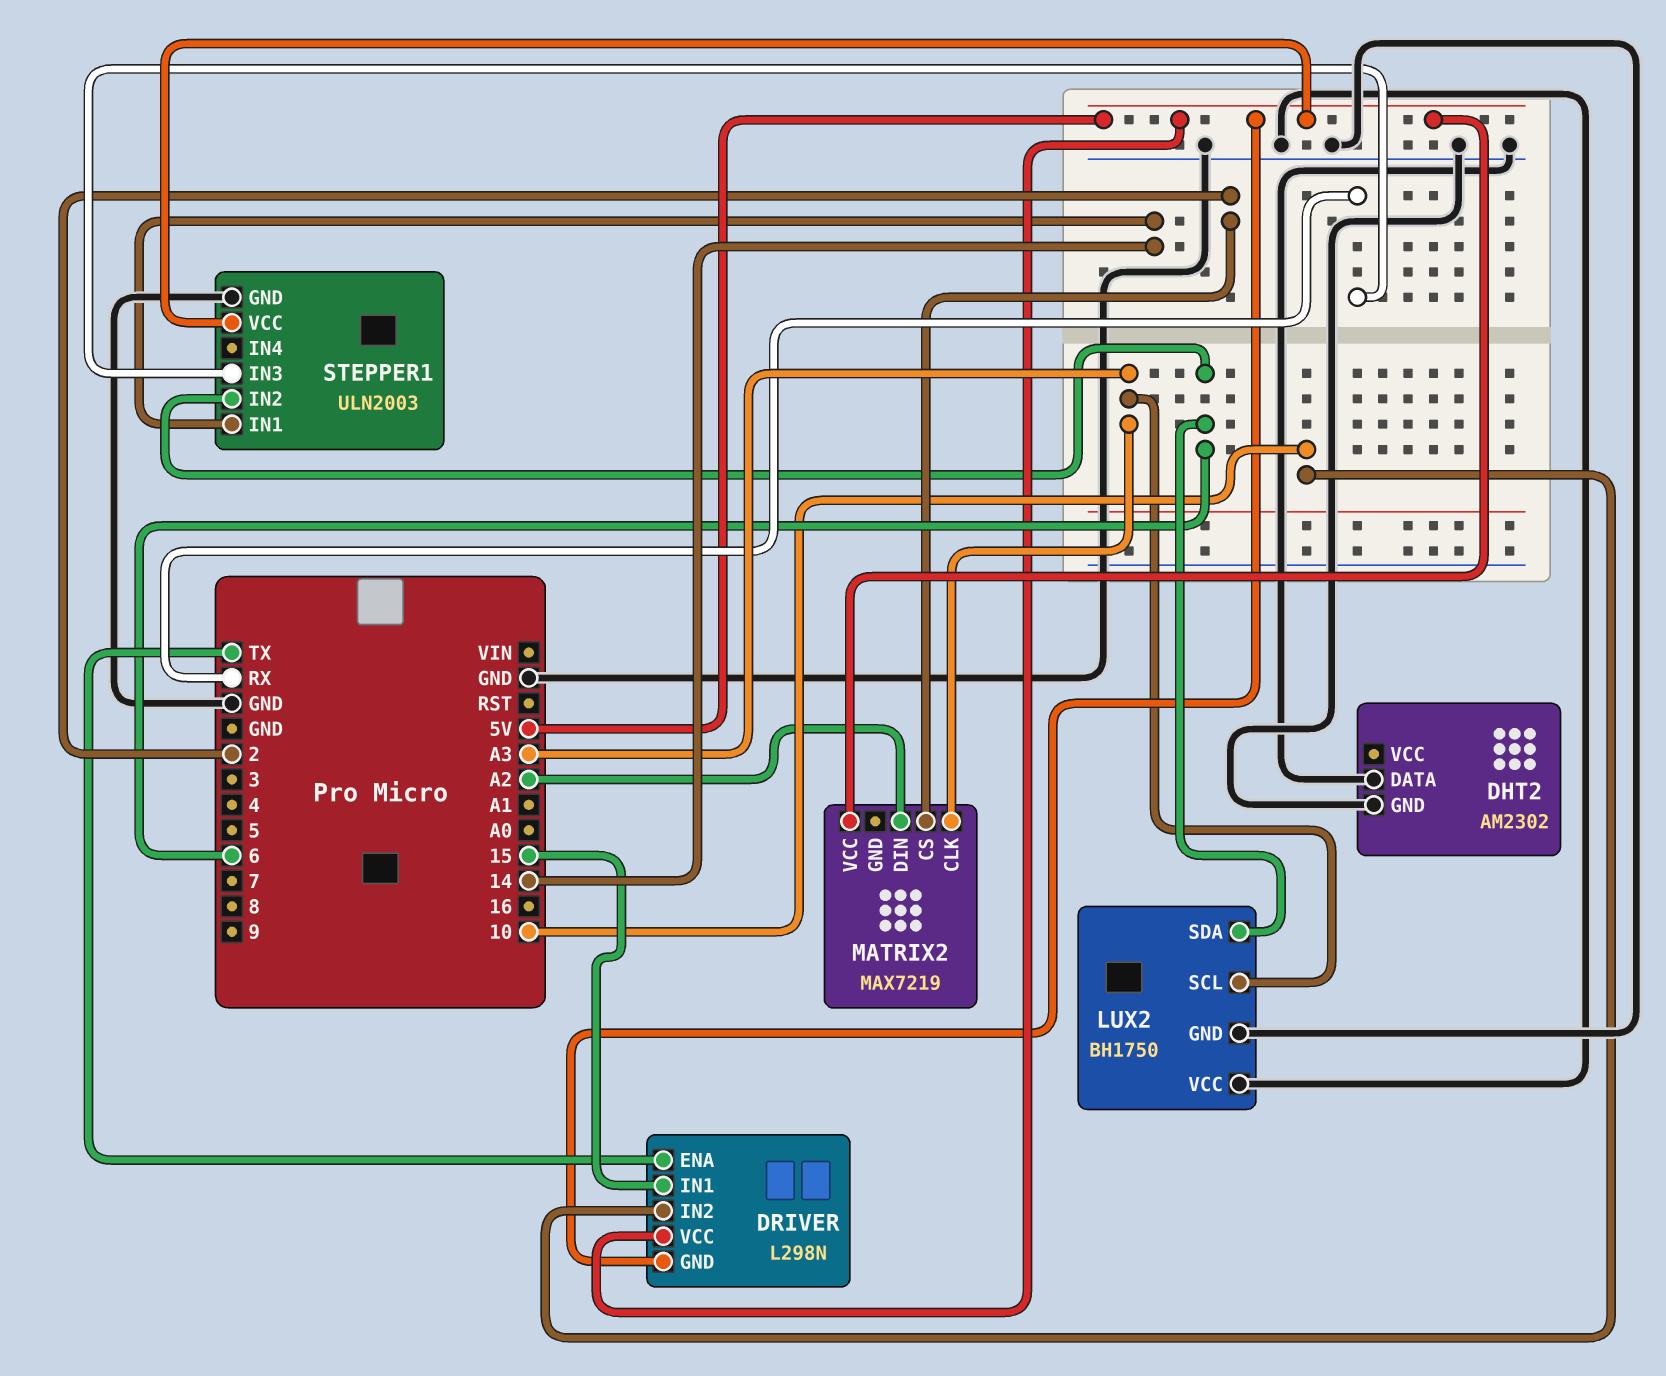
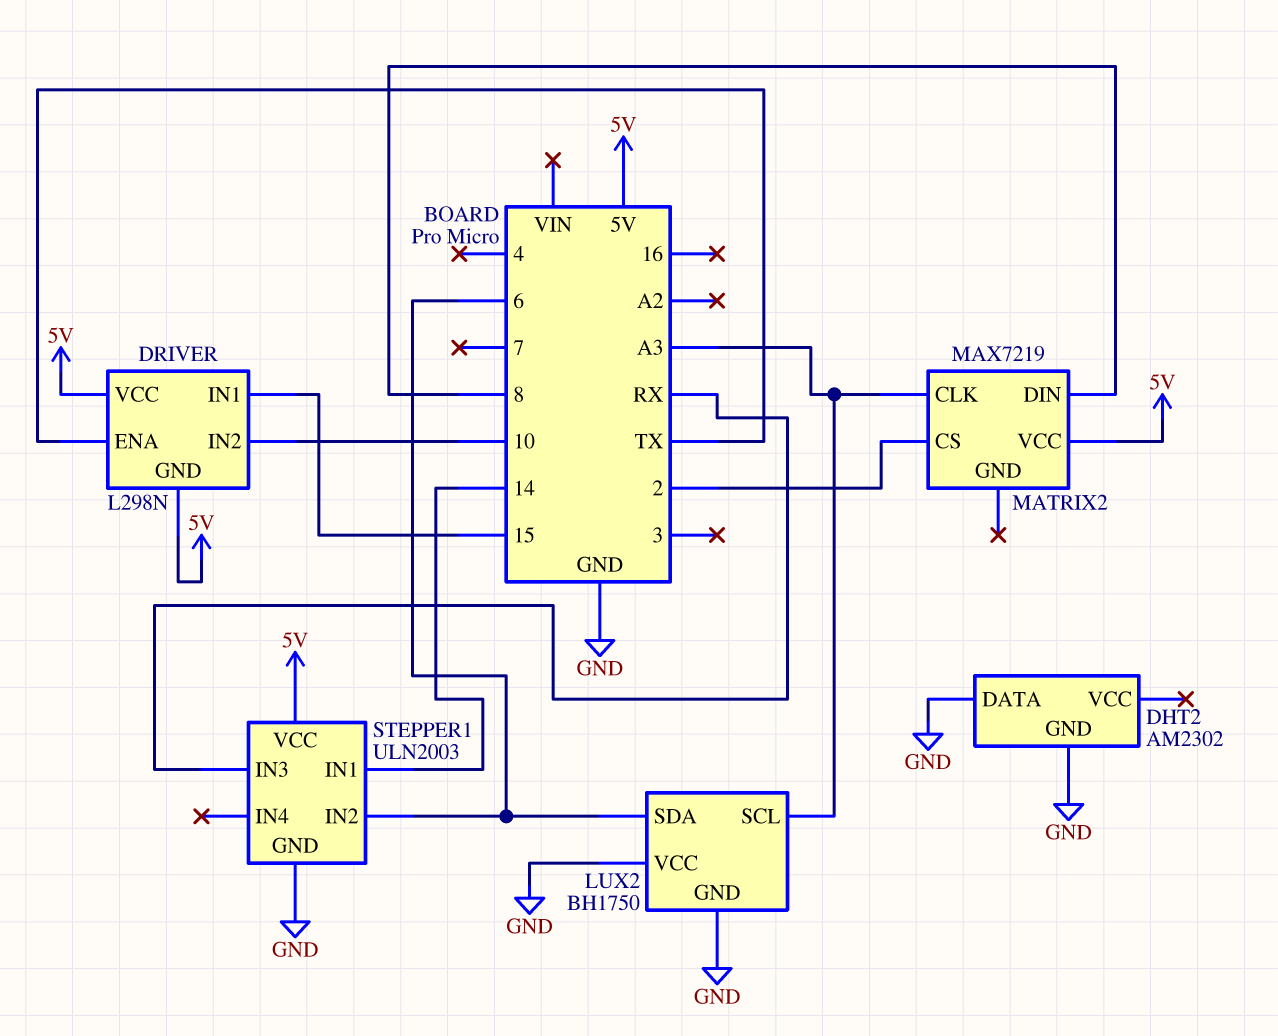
MATRIX2 pin DIN: A2 -> 8

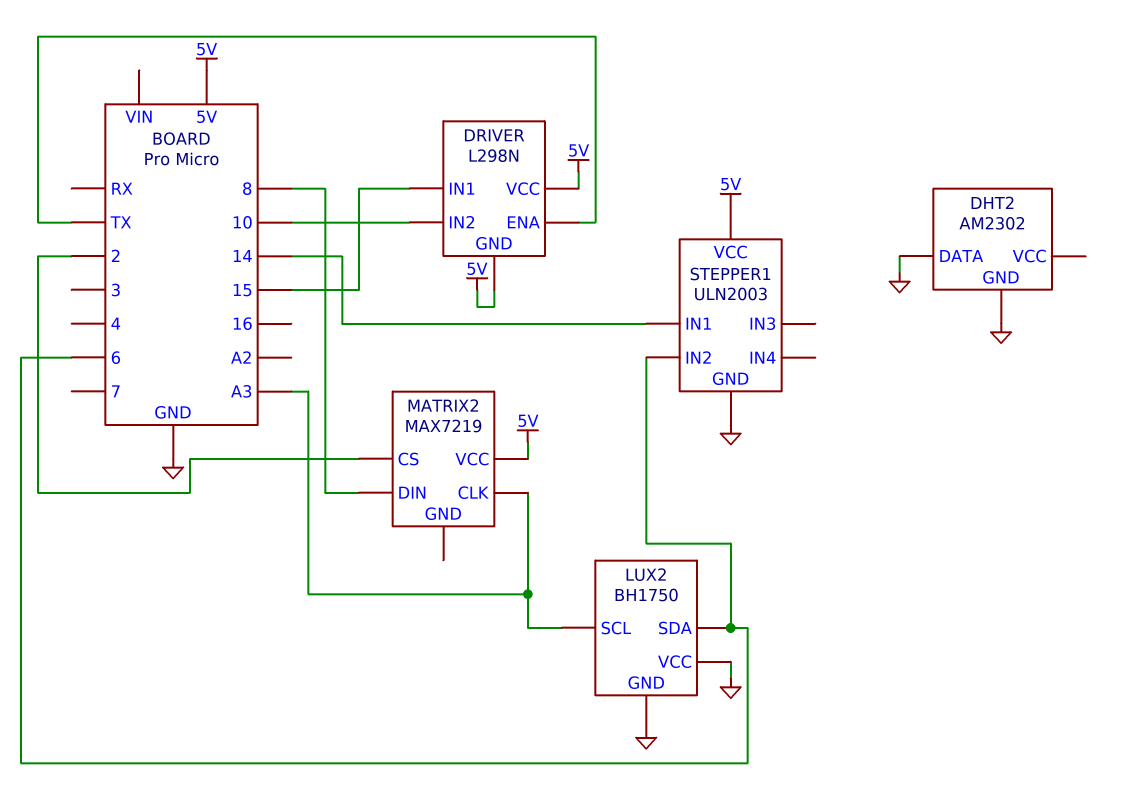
STEPPER1 pin IN3: RX -> none

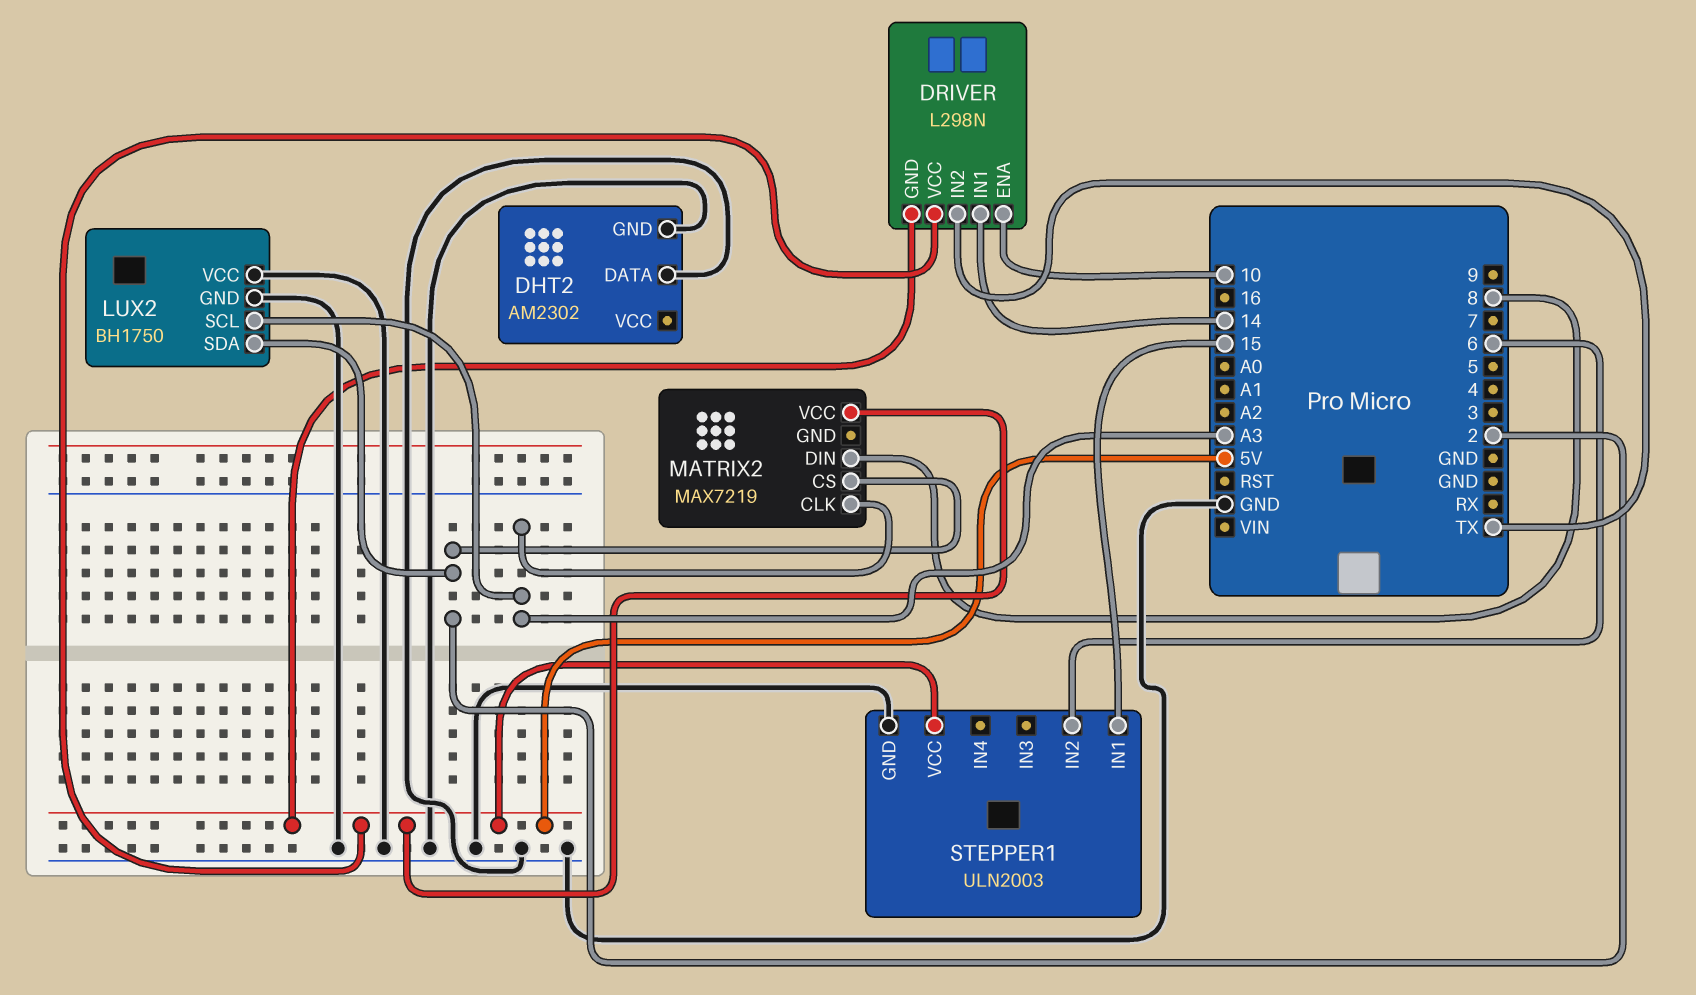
DRIVER pin ENA: TX -> 10
DRIVER pin IN1: 15 -> 14
DRIVER pin IN2: 10 -> TX
LUX2 pin SDA: 6 -> 2
STEPPER1 pin IN1: 14 -> 15

